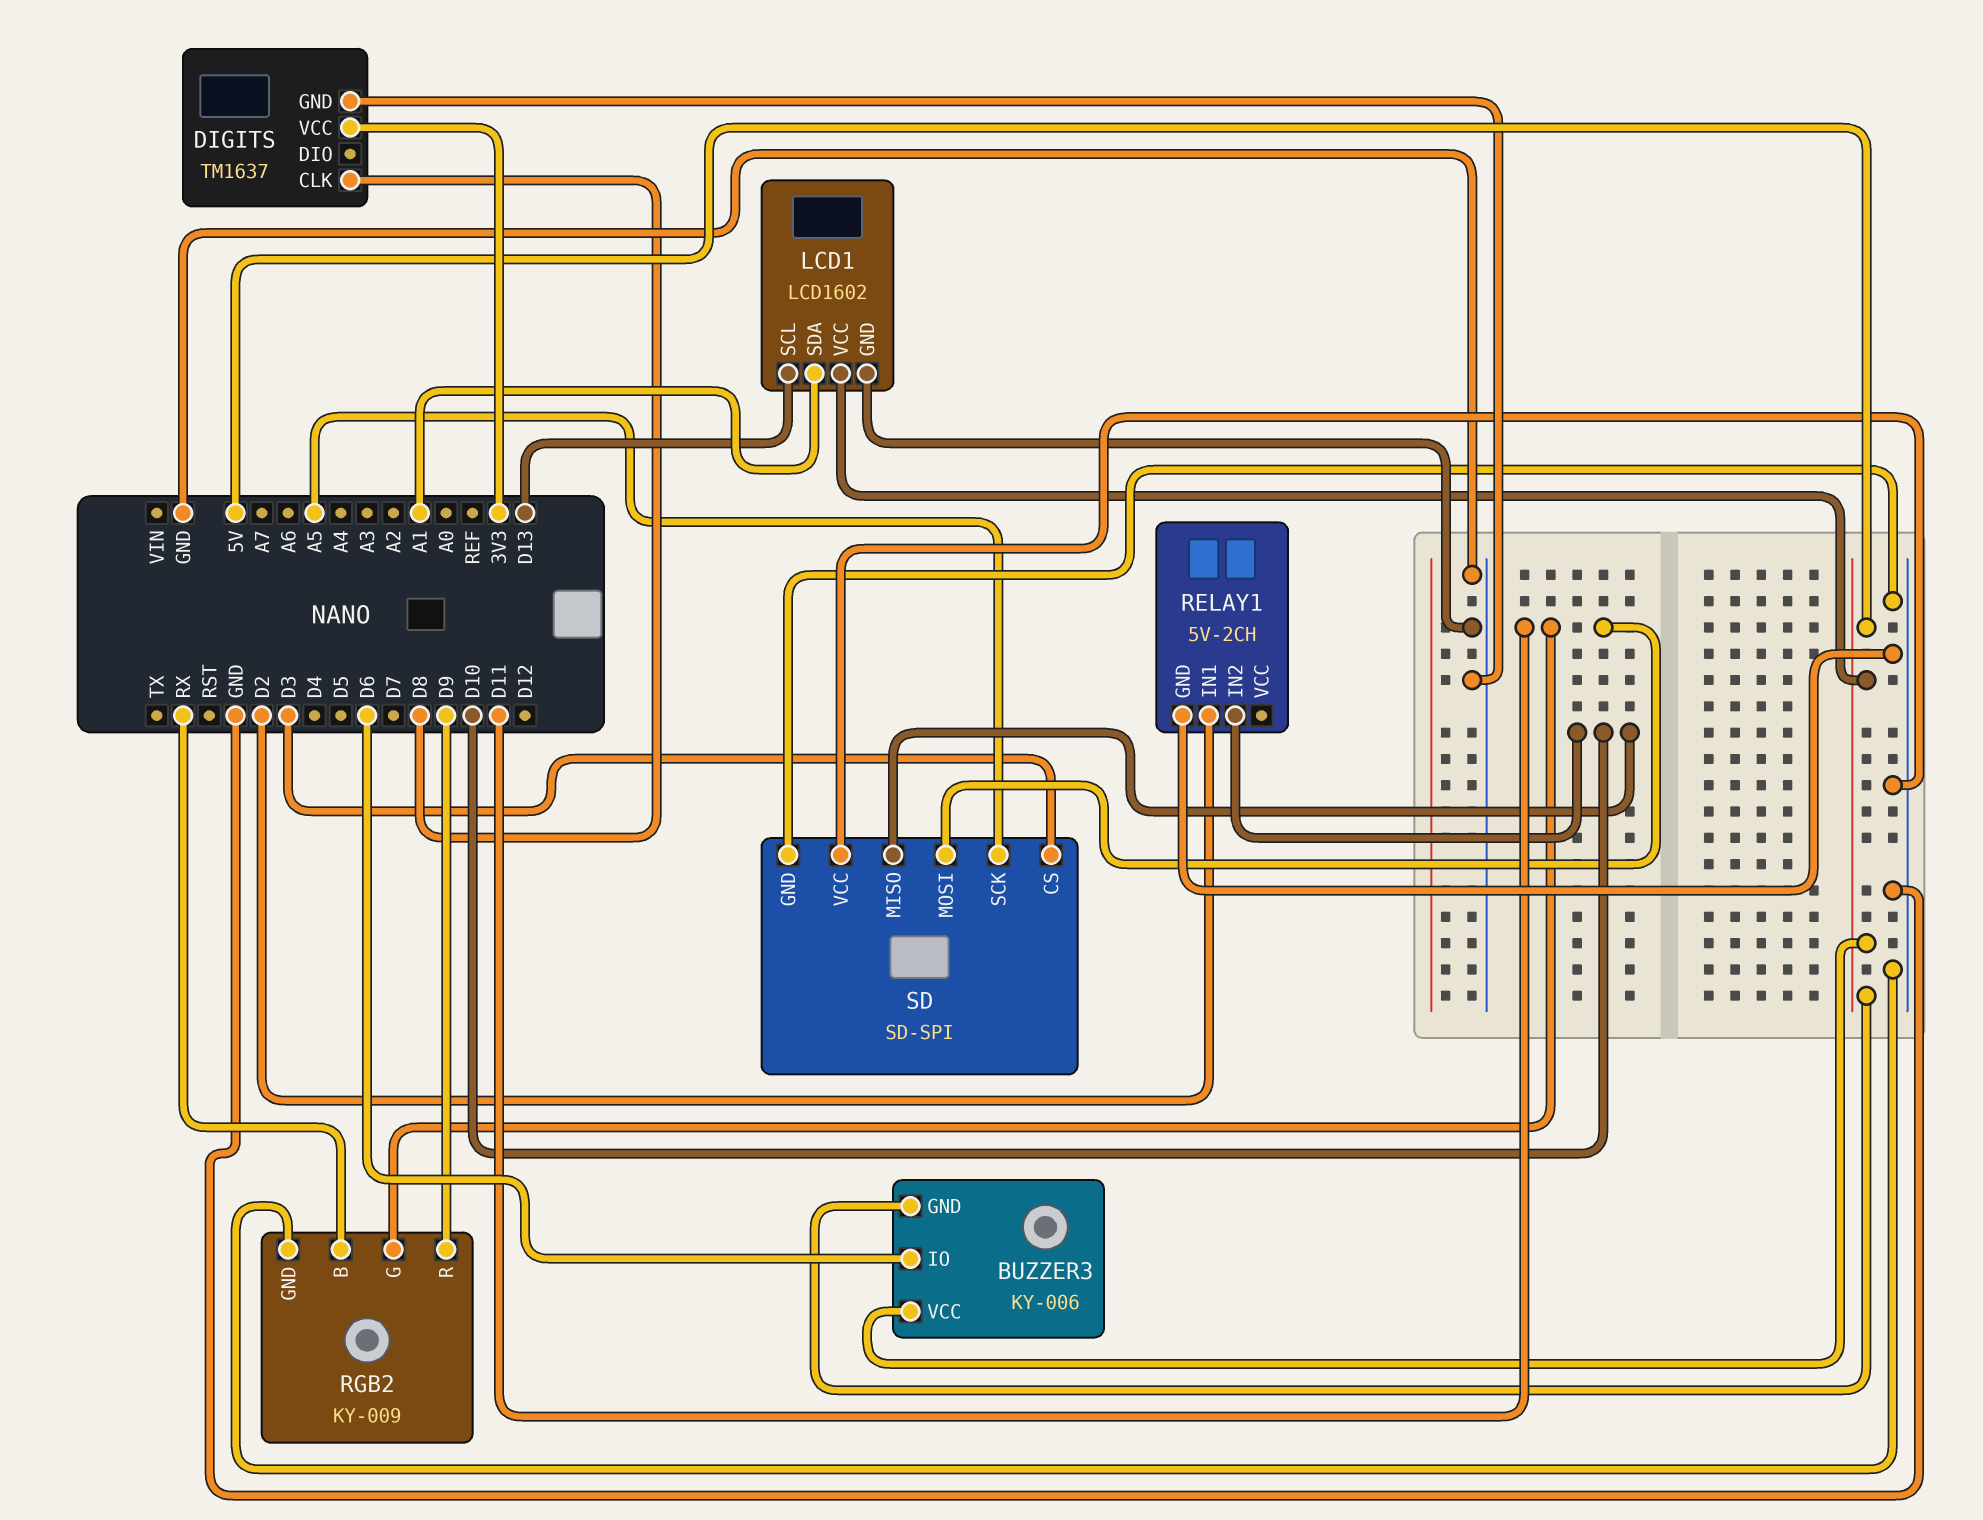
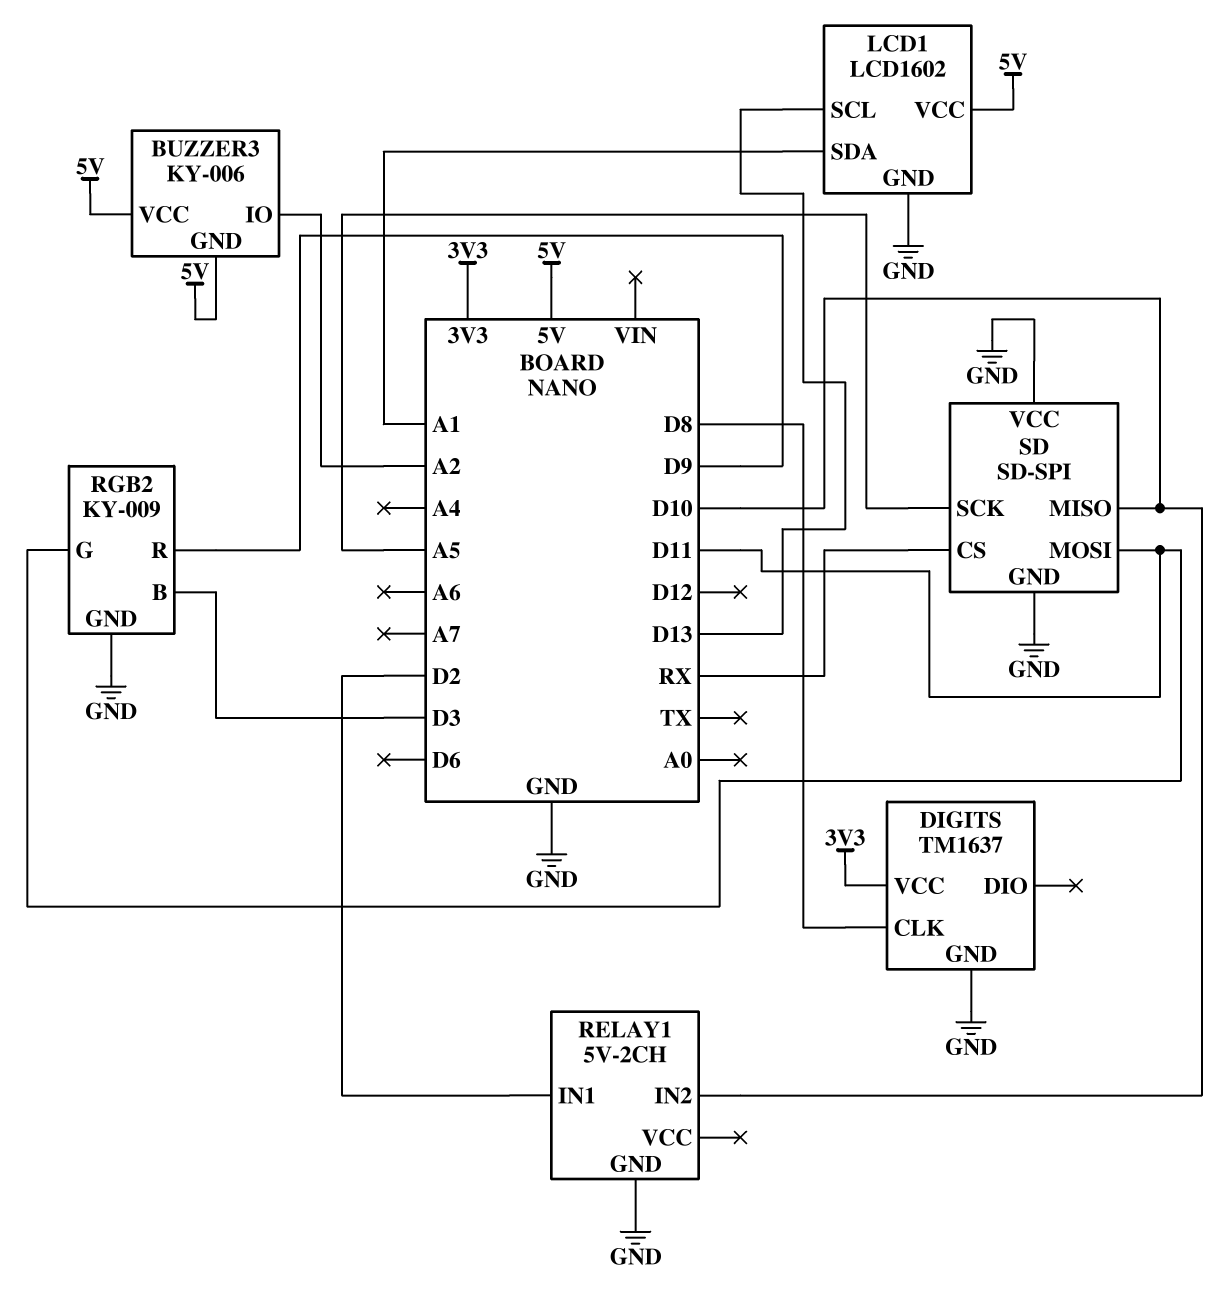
BUZZER3 pin IO: D6 -> A2
RGB2 pin B: RX -> D3
SD pin CS: D3 -> RX

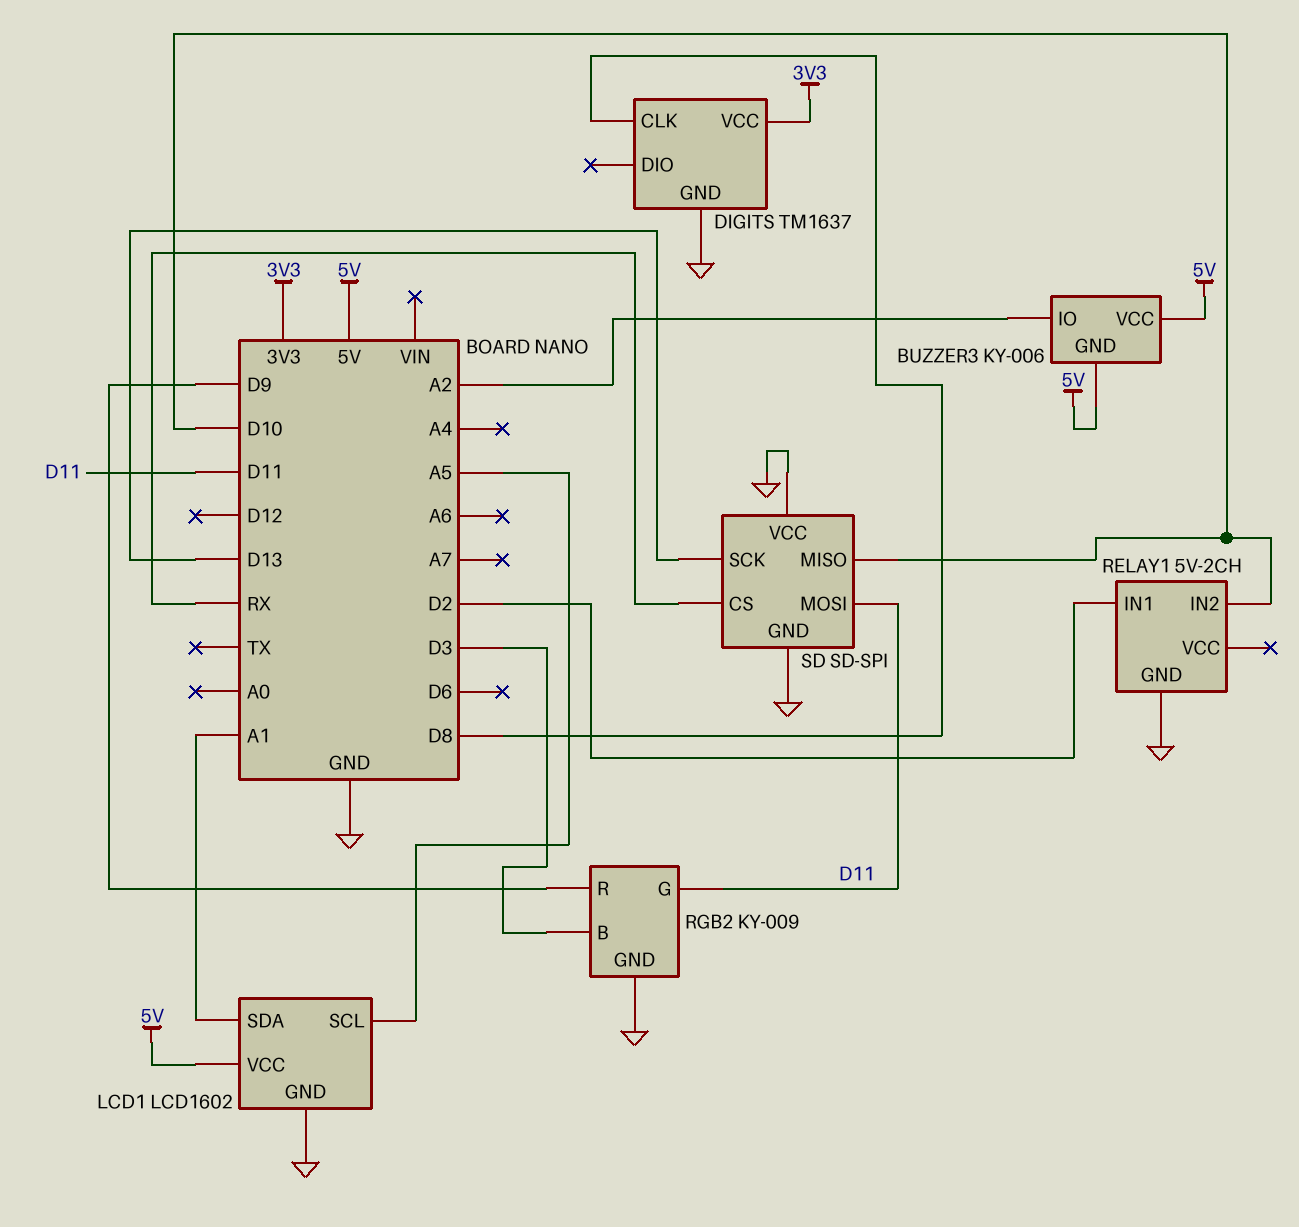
LCD1 pin SCL: D13 -> A5
SD pin SCK: A5 -> D13

